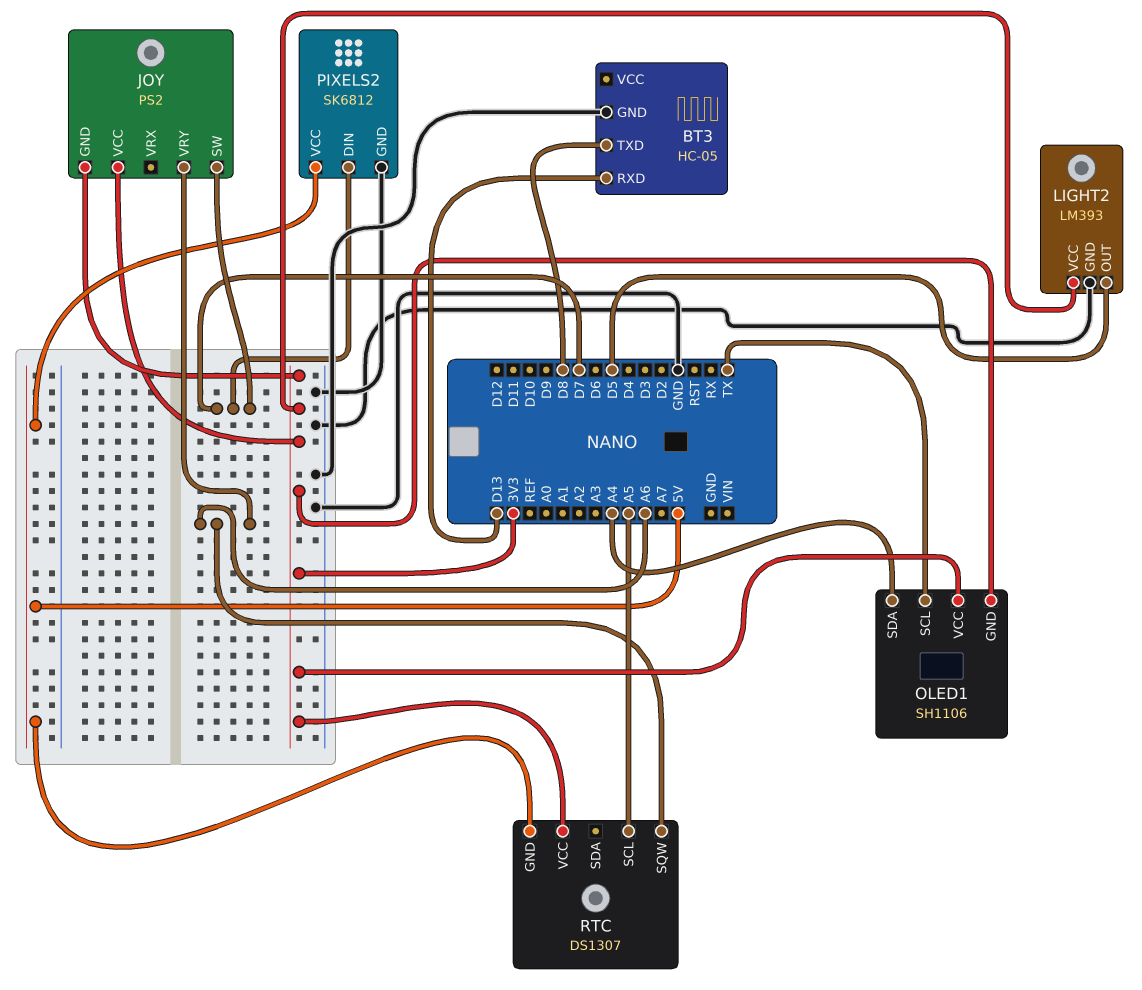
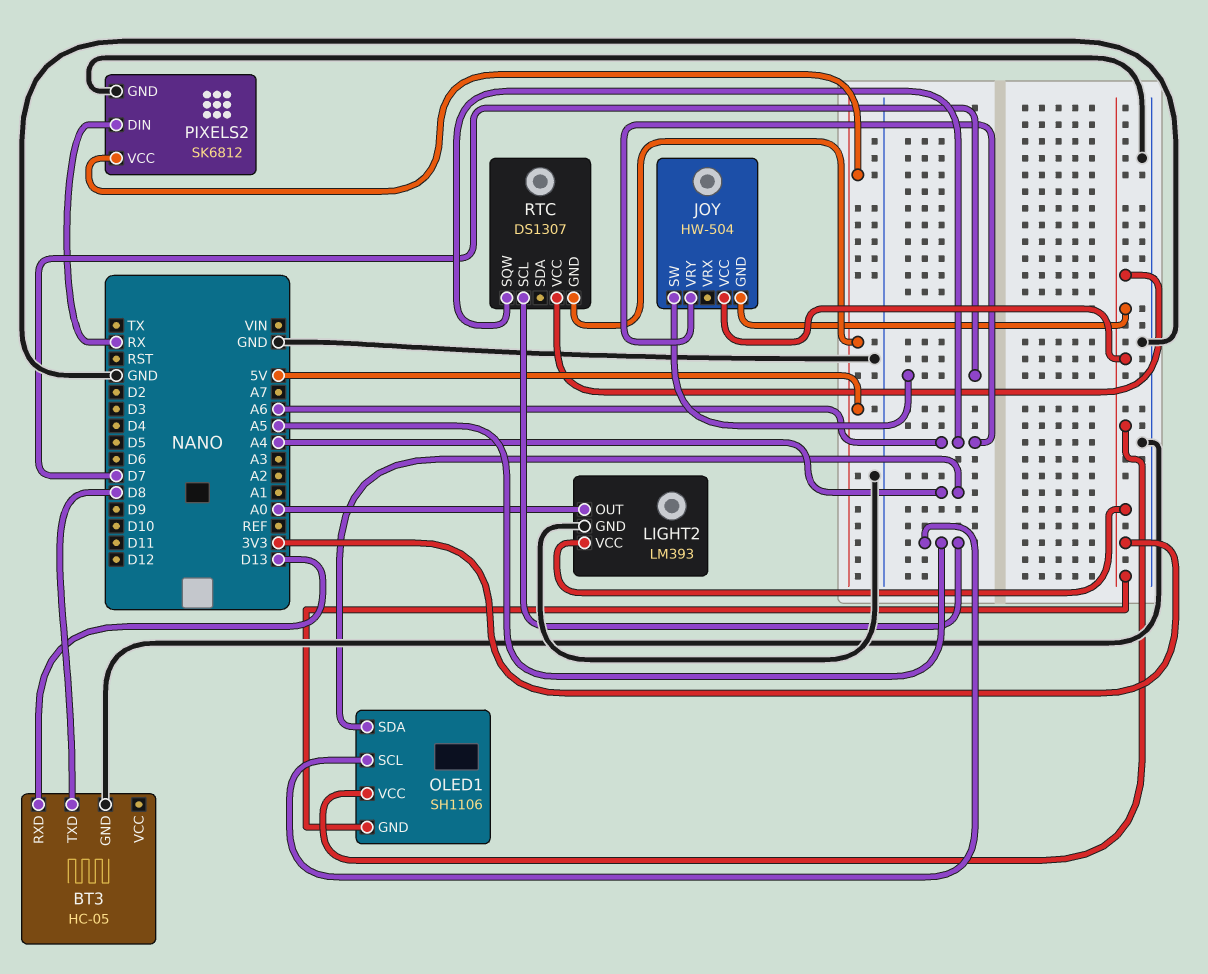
JOY: PS2 -> HW-504
LIGHT2 pin OUT: D5 -> A0
OLED1 pin SCL: TX -> A5
PIXELS2 pin DIN: D7 -> RX

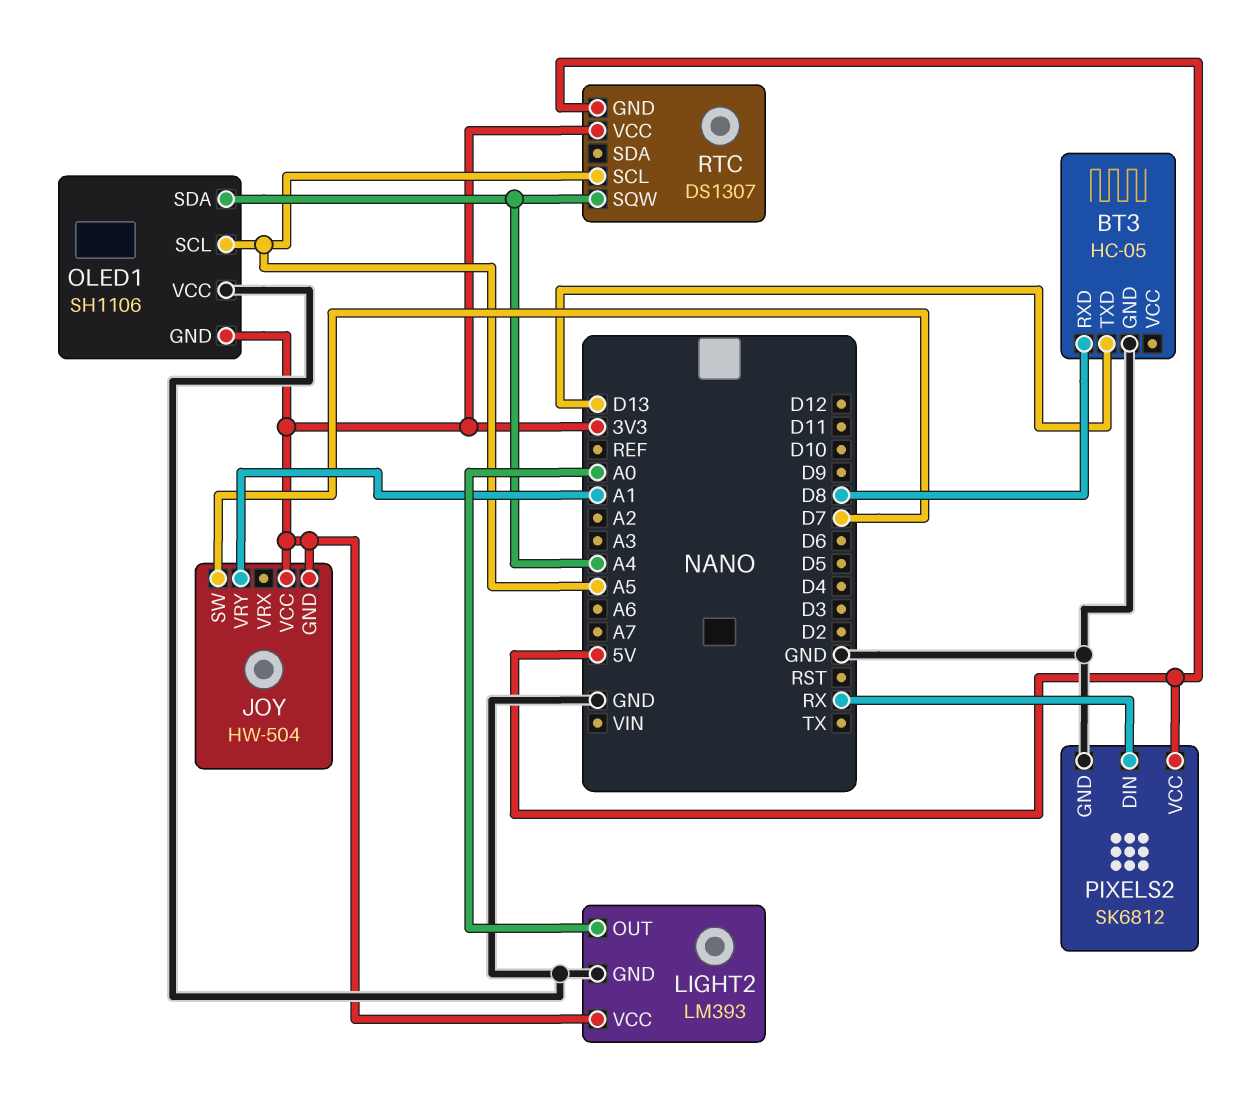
BT3 pin RXD: D13 -> D8
BT3 pin TXD: D8 -> D13
JOY pin VRY: A6 -> A1
OLED1 pin VCC: 3V3 -> GND
RTC pin SQW: A6 -> A4

